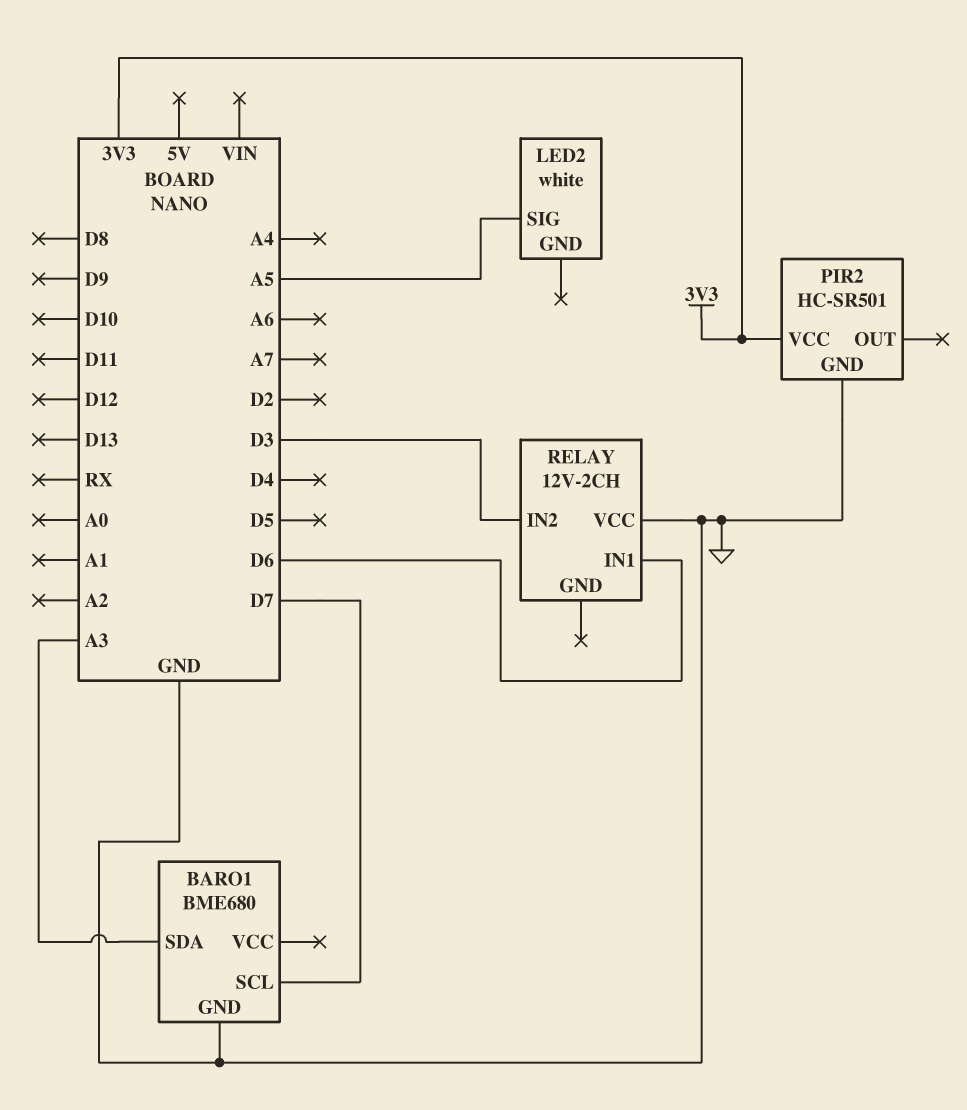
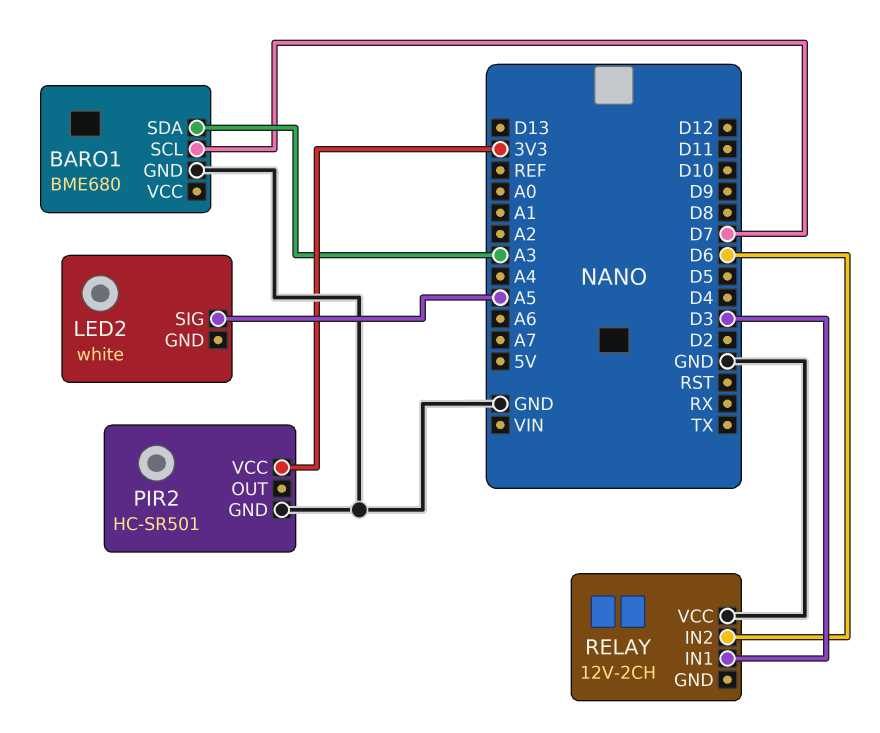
RELAY pin IN1: D6 -> D3
RELAY pin IN2: D3 -> D6

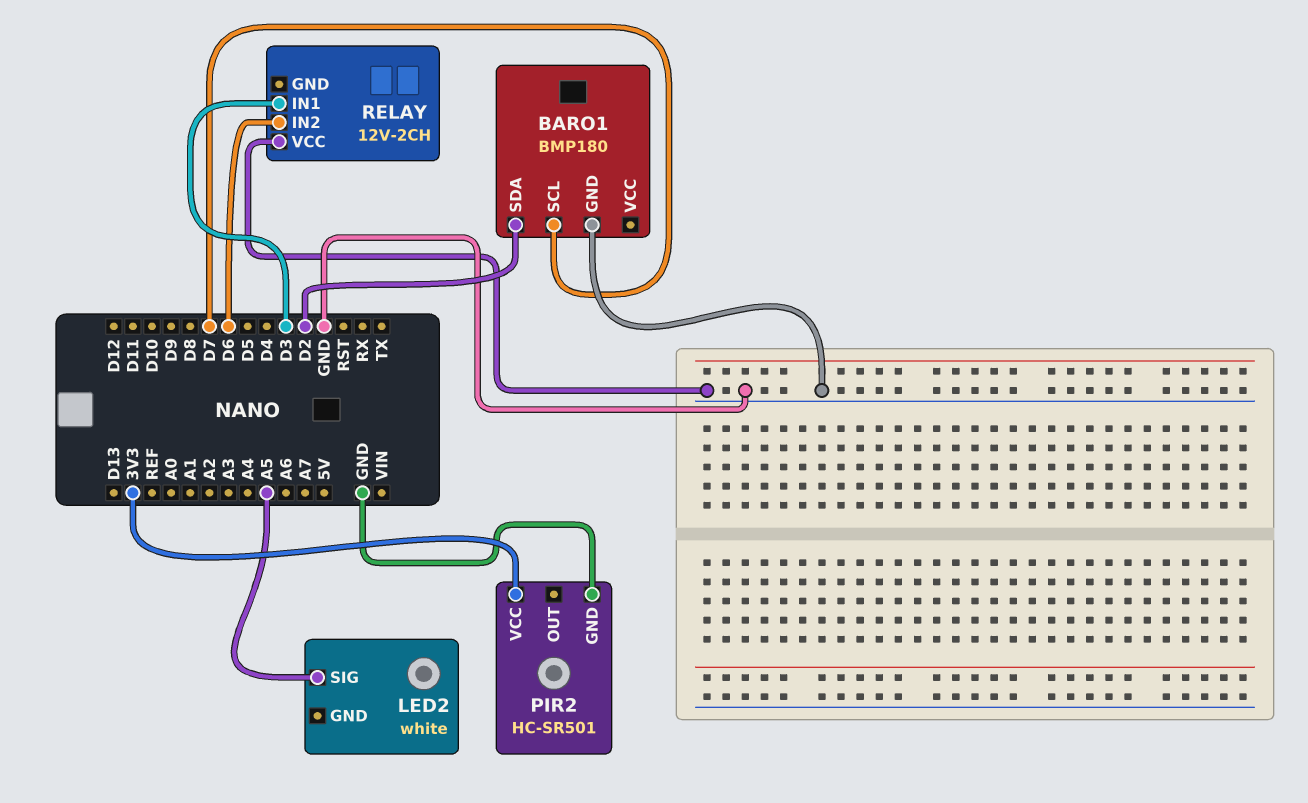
BARO1: BME680 -> BMP180
BARO1 pin SDA: A3 -> D2

